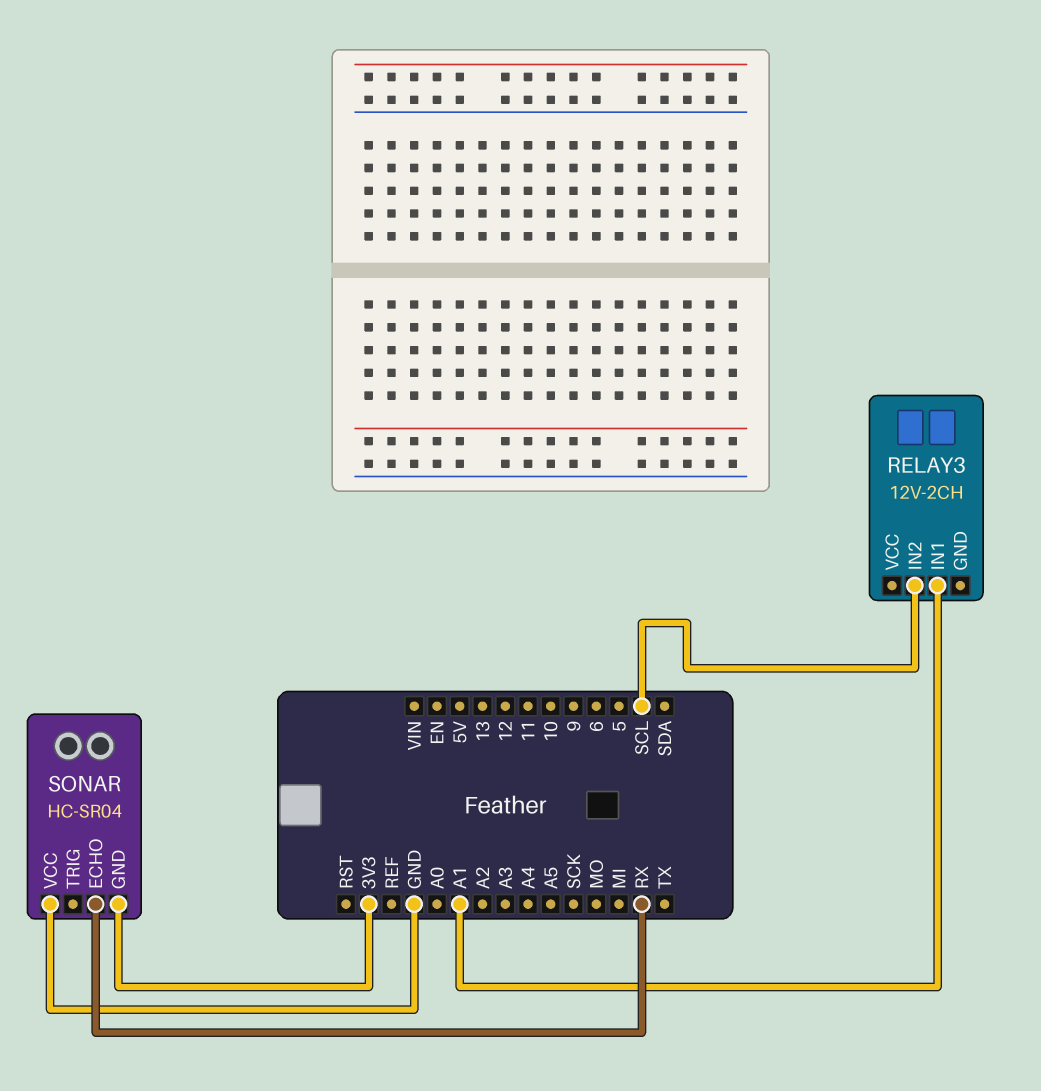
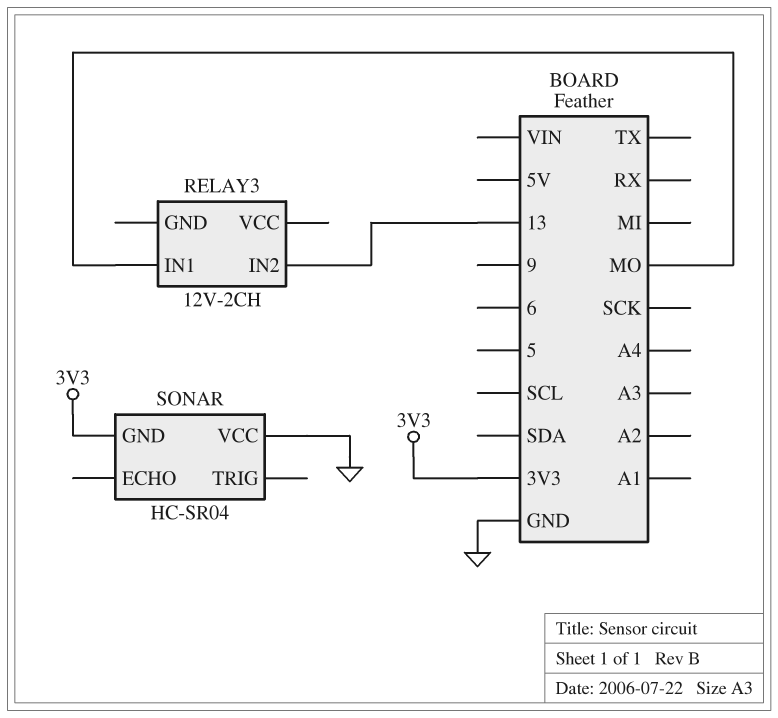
RELAY3 pin IN1: A1 -> MO
RELAY3 pin IN2: SCL -> 13
SONAR pin ECHO: RX -> none

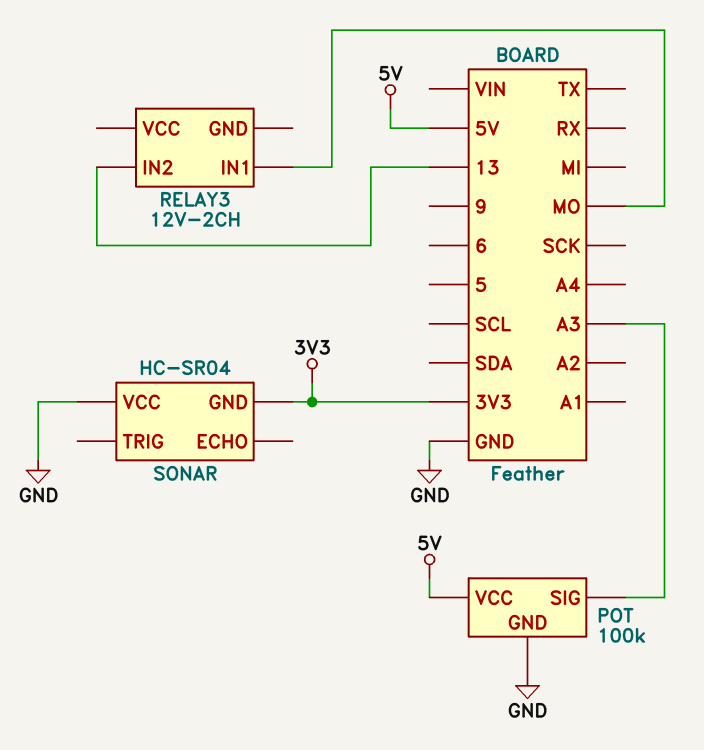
POT: none -> 100k
POT pin GND: none -> GND
POT pin SIG: none -> A3
POT pin VCC: none -> 5V

